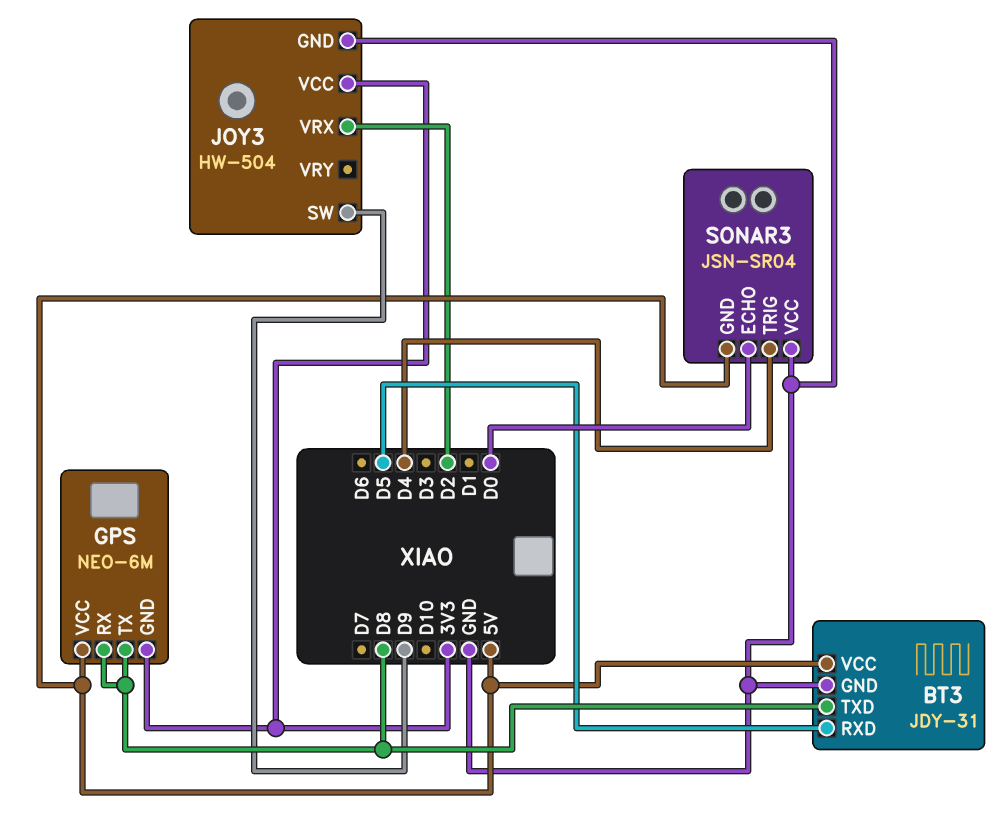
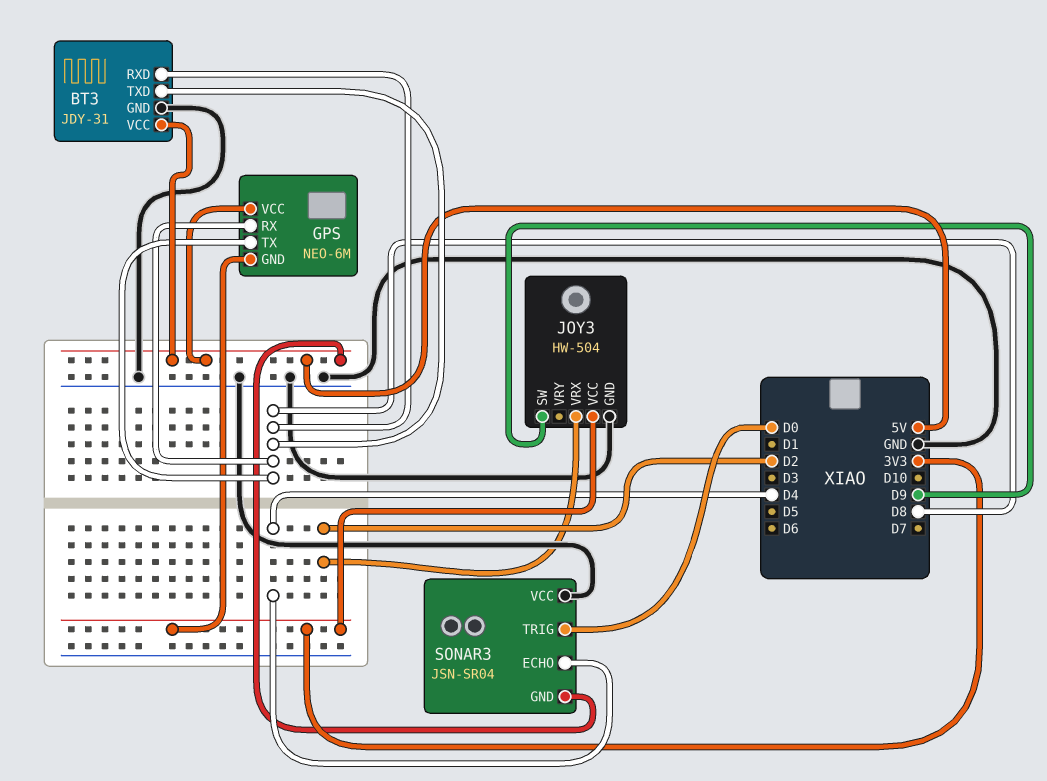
BT3 pin RXD: D5 -> D8
SONAR3 pin ECHO: D0 -> D4
SONAR3 pin TRIG: D4 -> D0

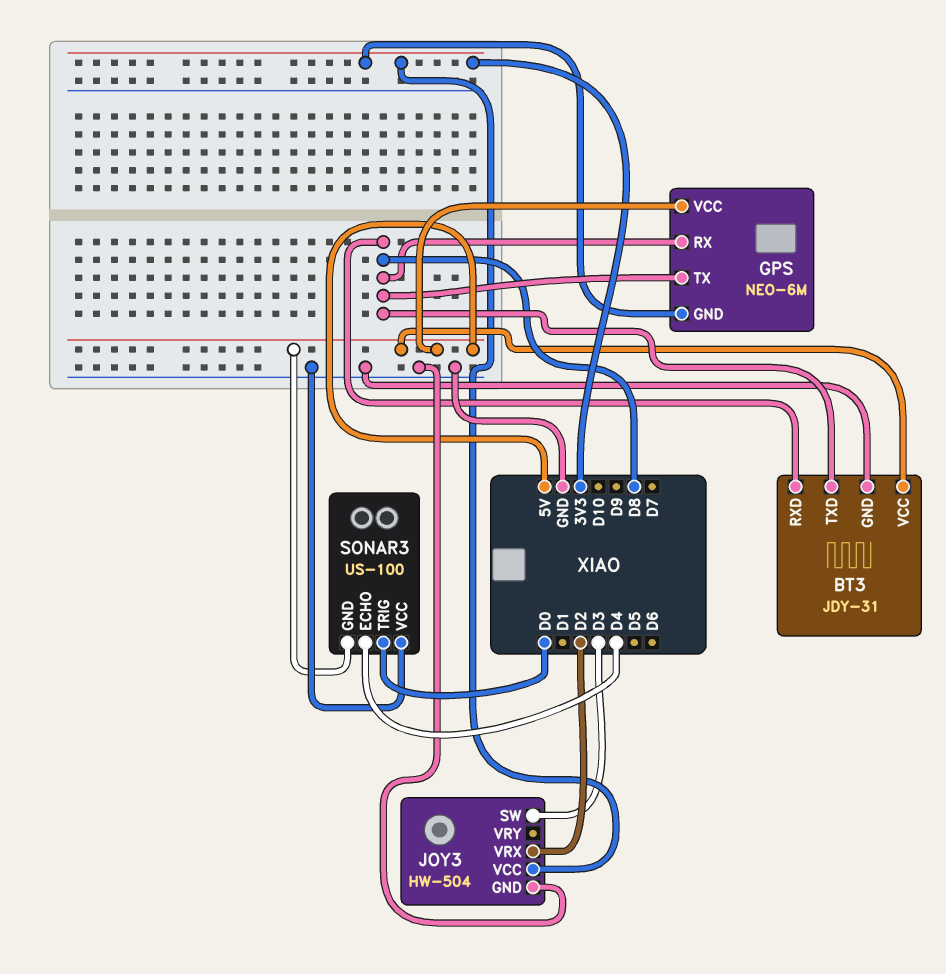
JOY3 pin SW: D9 -> D3
SONAR3: JSN-SR04 -> US-100

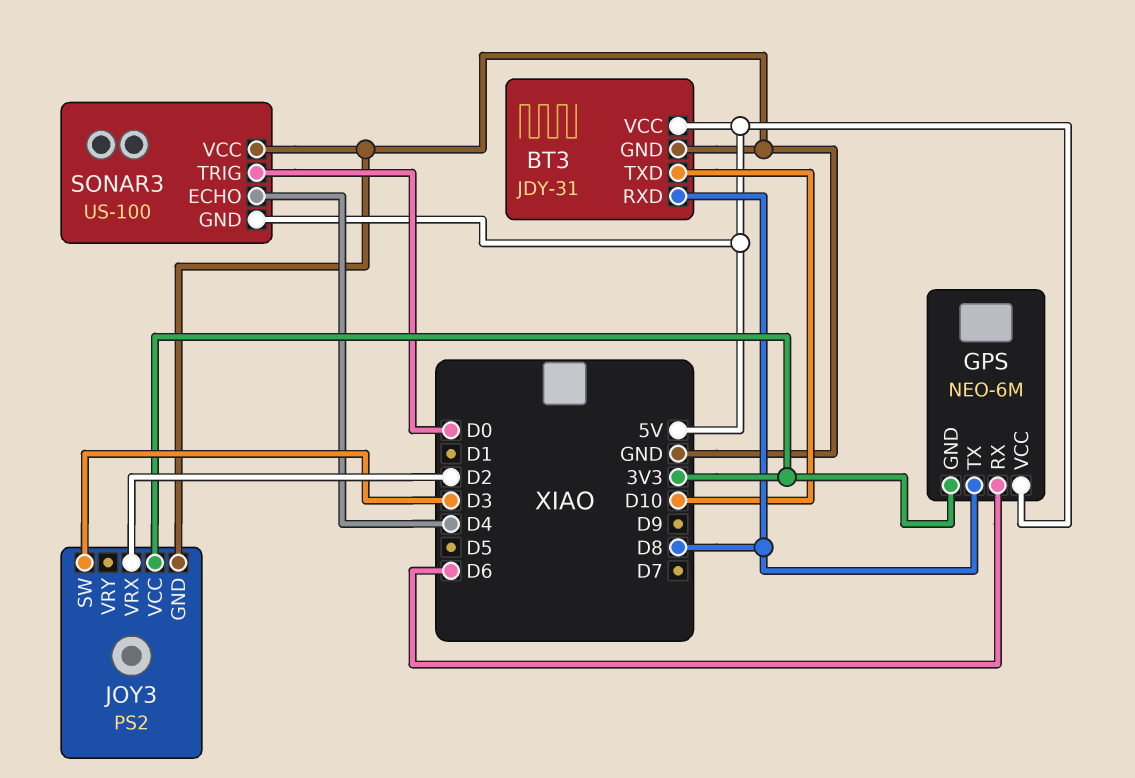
BT3 pin TXD: D8 -> D10
GPS pin RX: D8 -> D6
JOY3: HW-504 -> PS2

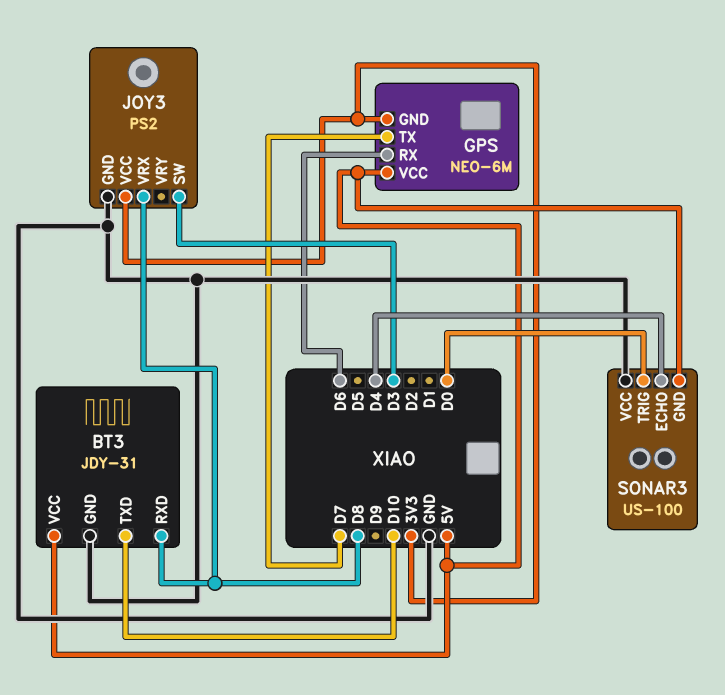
GPS pin TX: D8 -> D7
JOY3 pin VRX: D2 -> D8

